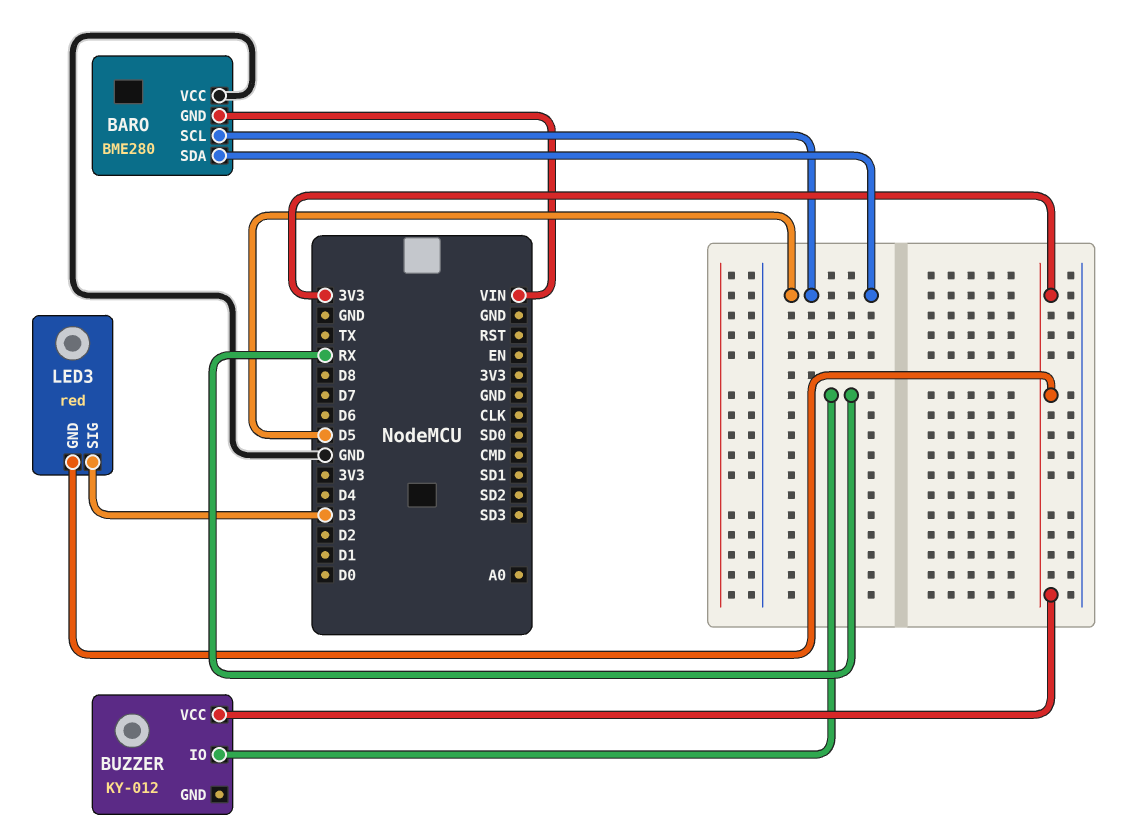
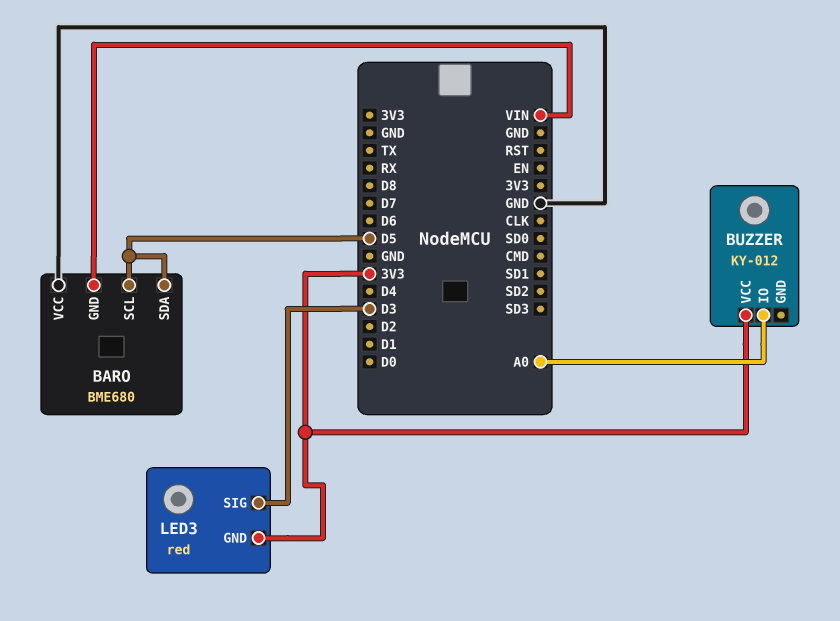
BARO: BME280 -> BME680
BUZZER pin IO: RX -> A0

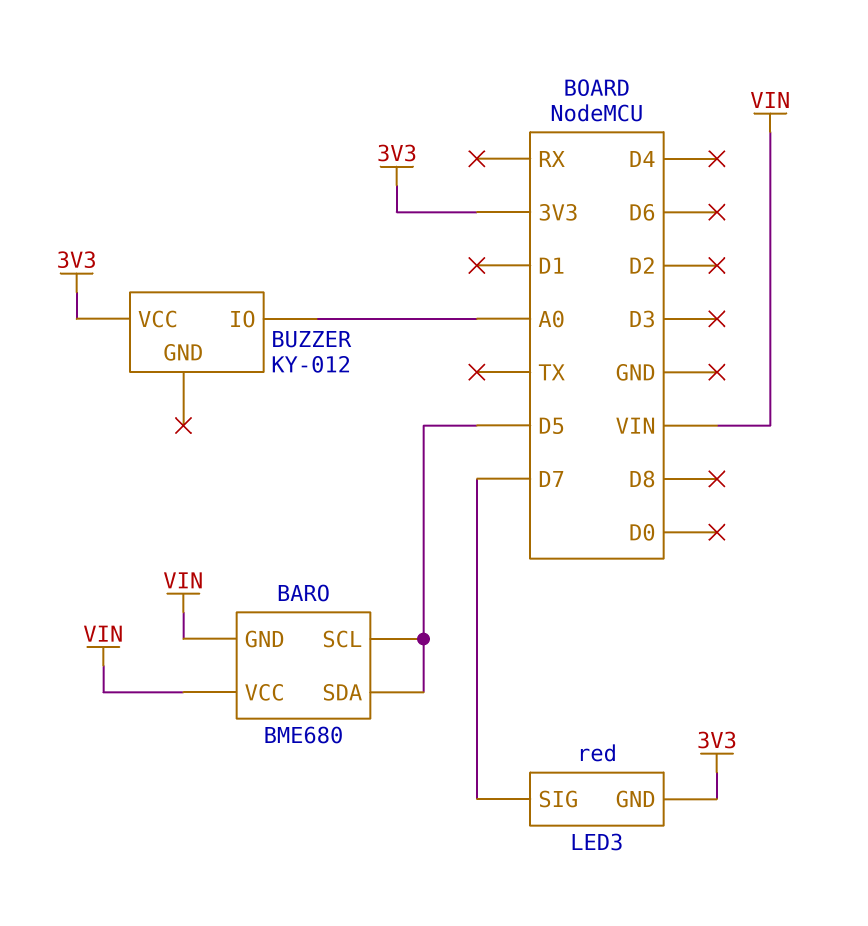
BARO pin VCC: GND -> VIN
LED3 pin SIG: D3 -> D7

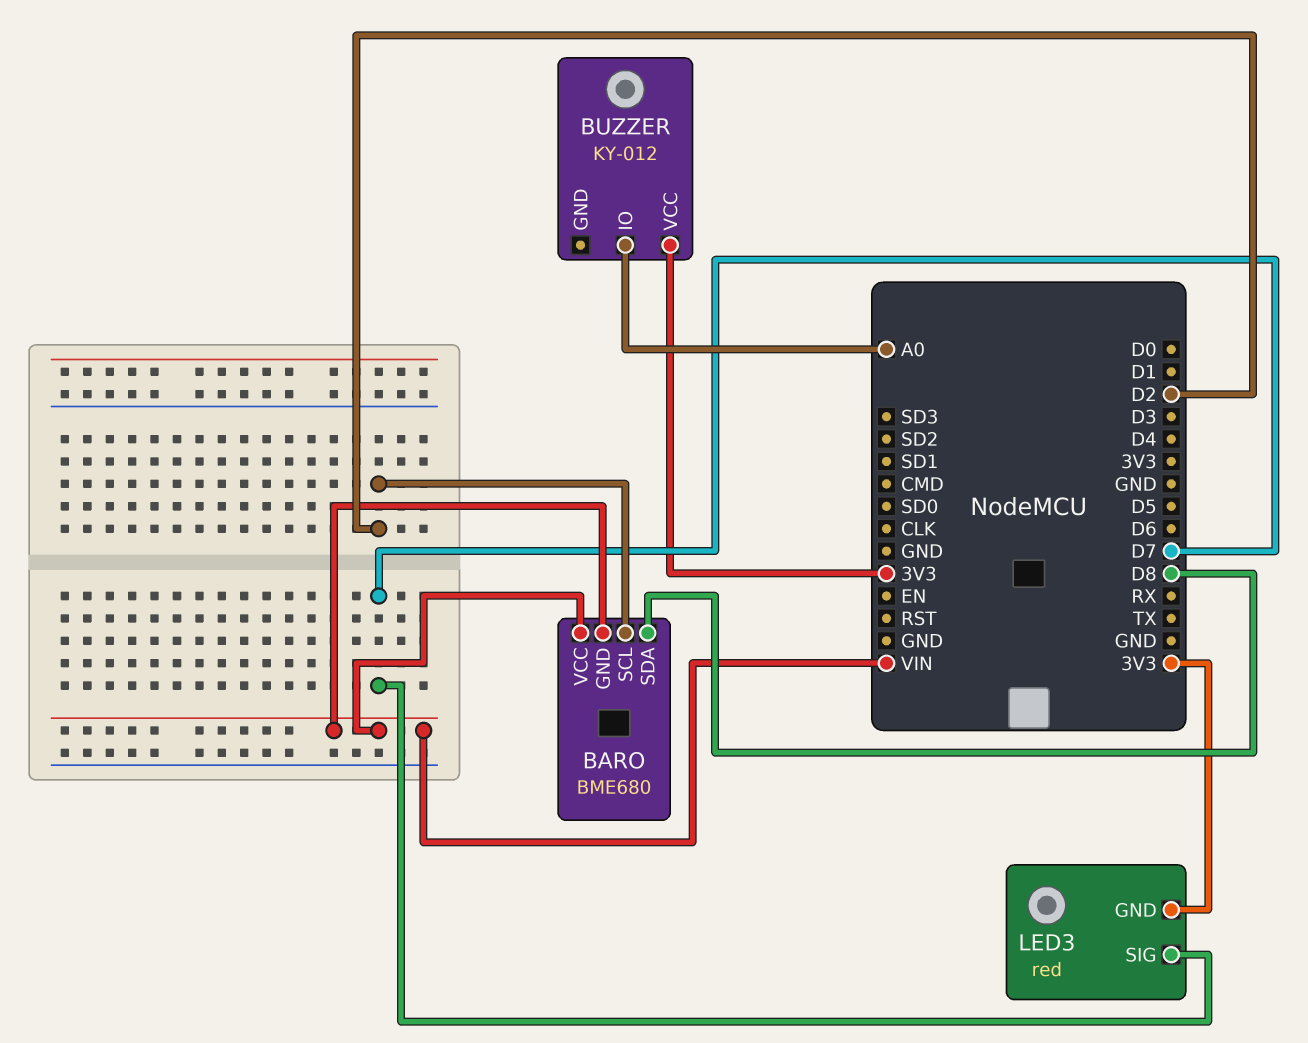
BARO pin SCL: D5 -> D2
BARO pin SDA: D5 -> D8

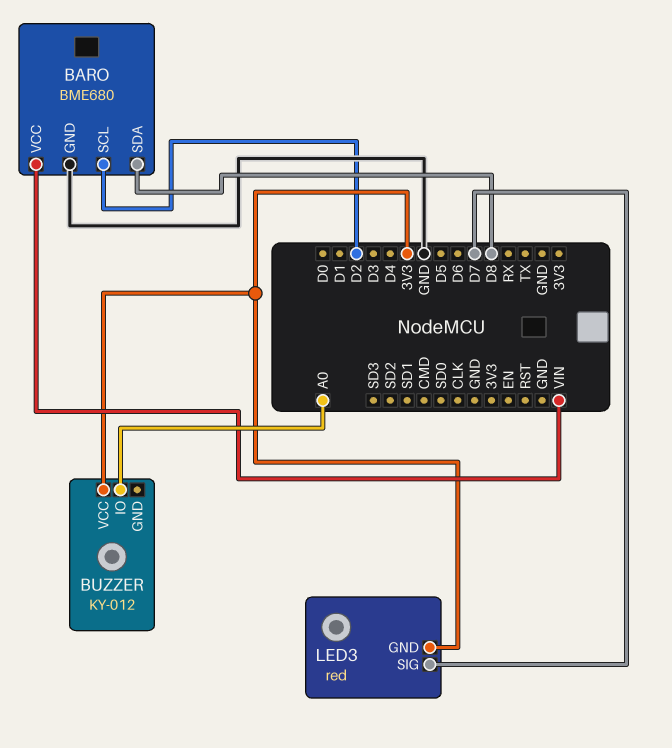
BARO pin GND: VIN -> GND

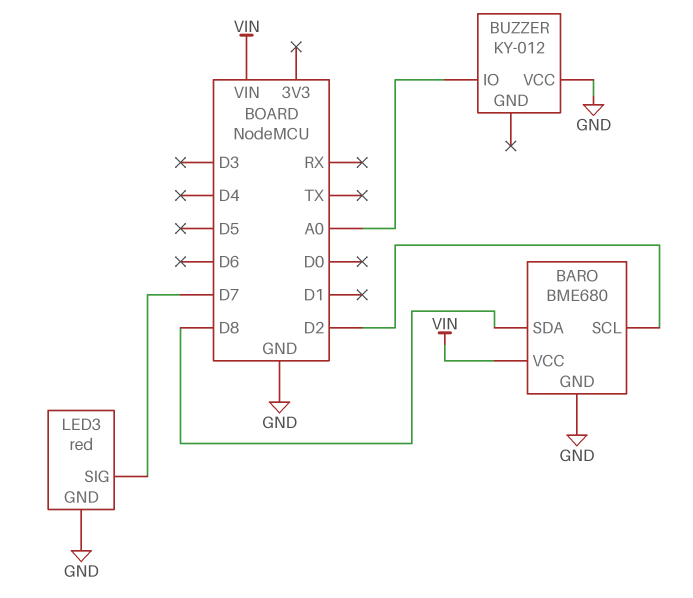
BUZZER pin VCC: 3V3 -> GND
LED3 pin GND: 3V3 -> GND

